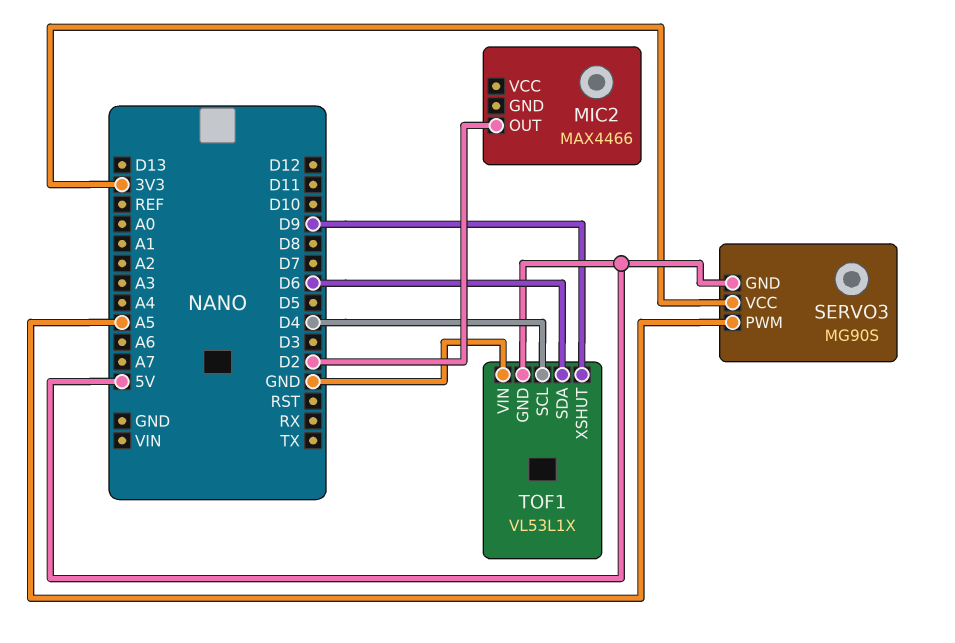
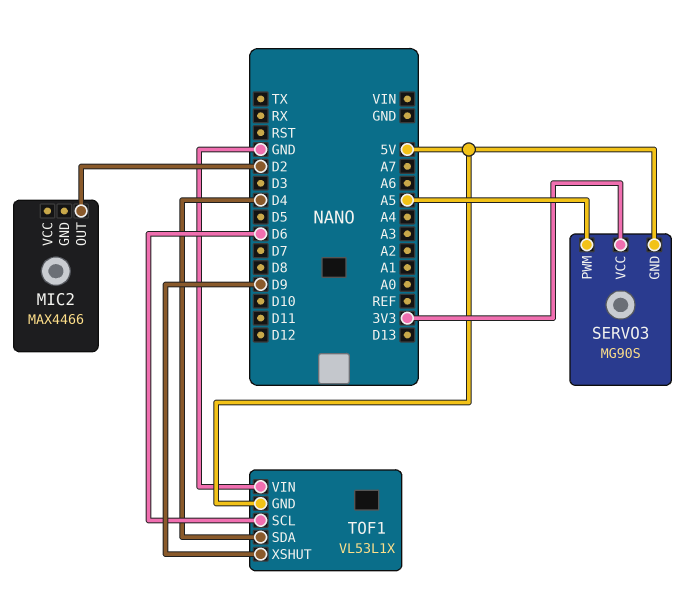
TOF1 pin SCL: D4 -> D6
TOF1 pin SDA: D6 -> D4

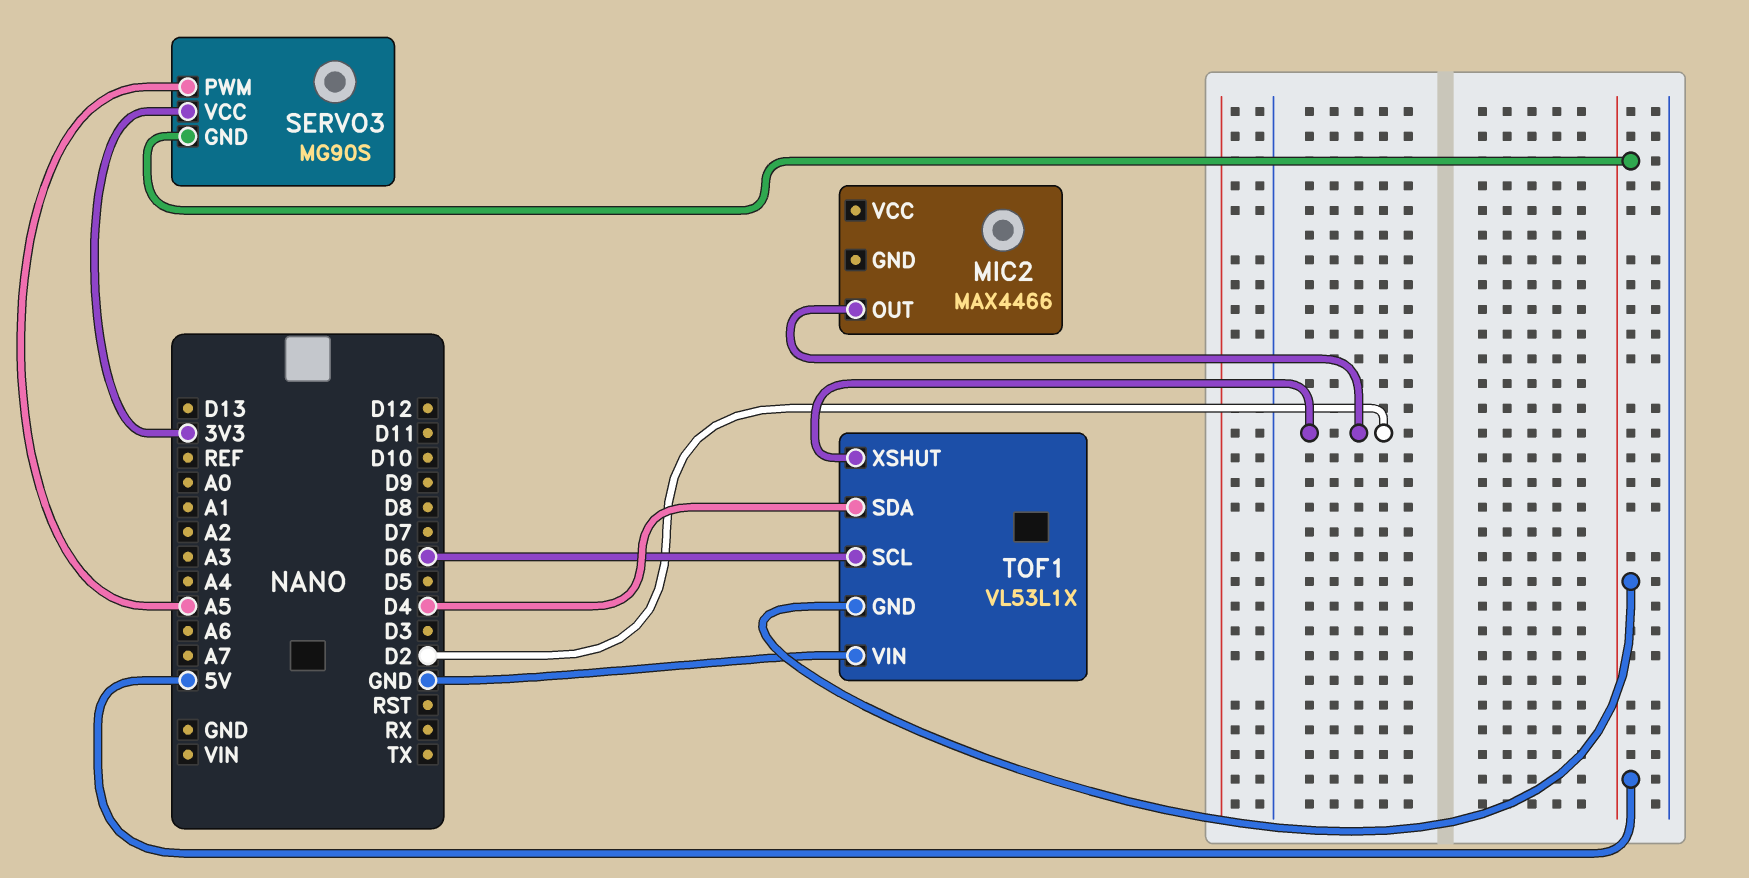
TOF1 pin XSHUT: D9 -> D2

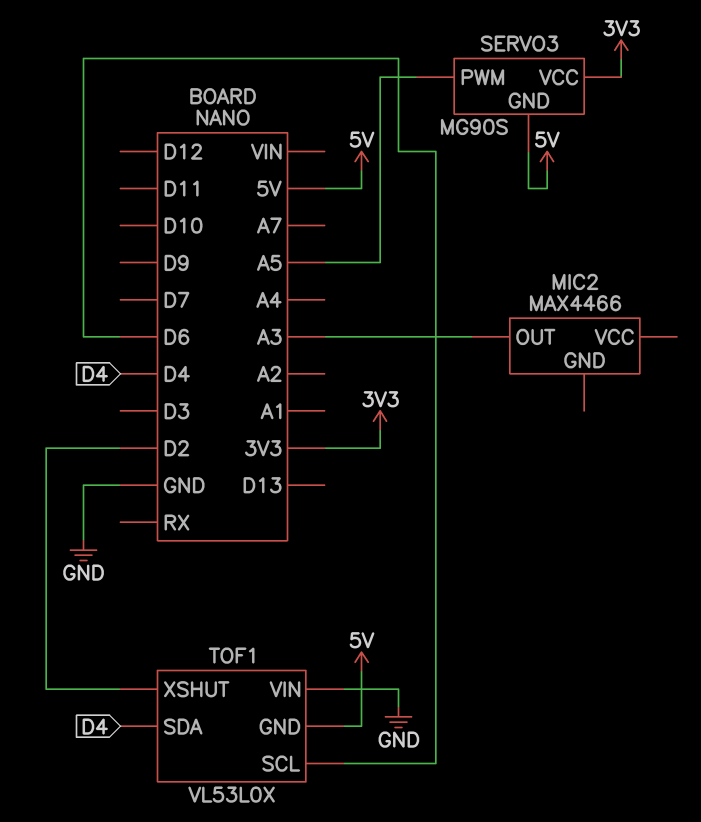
MIC2 pin OUT: D2 -> A3
TOF1: VL53L1X -> VL53L0X

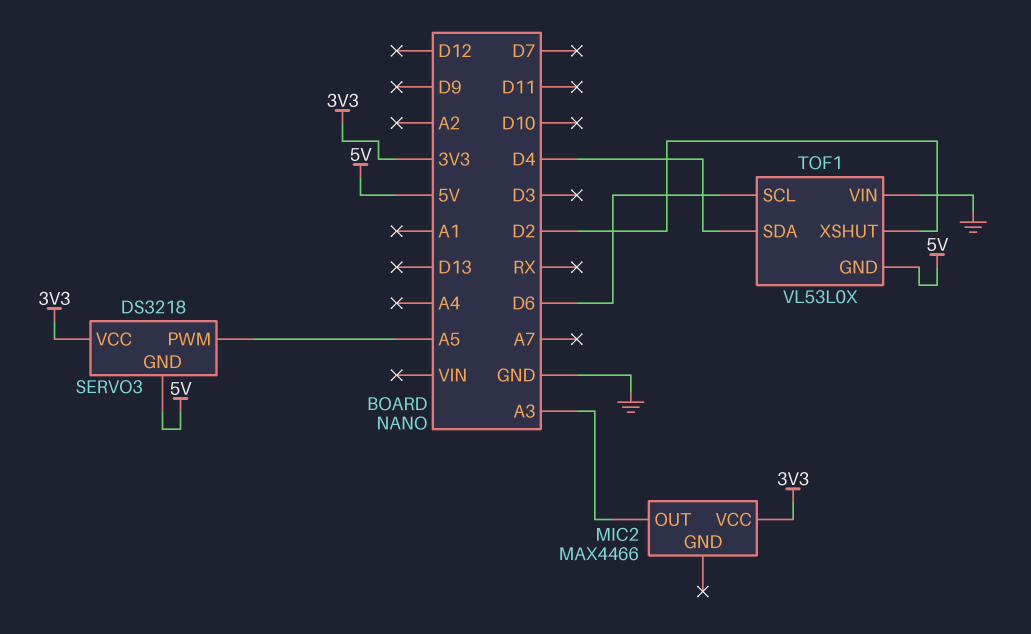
MIC2 pin VCC: none -> 3V3
SERVO3: MG90S -> DS3218

